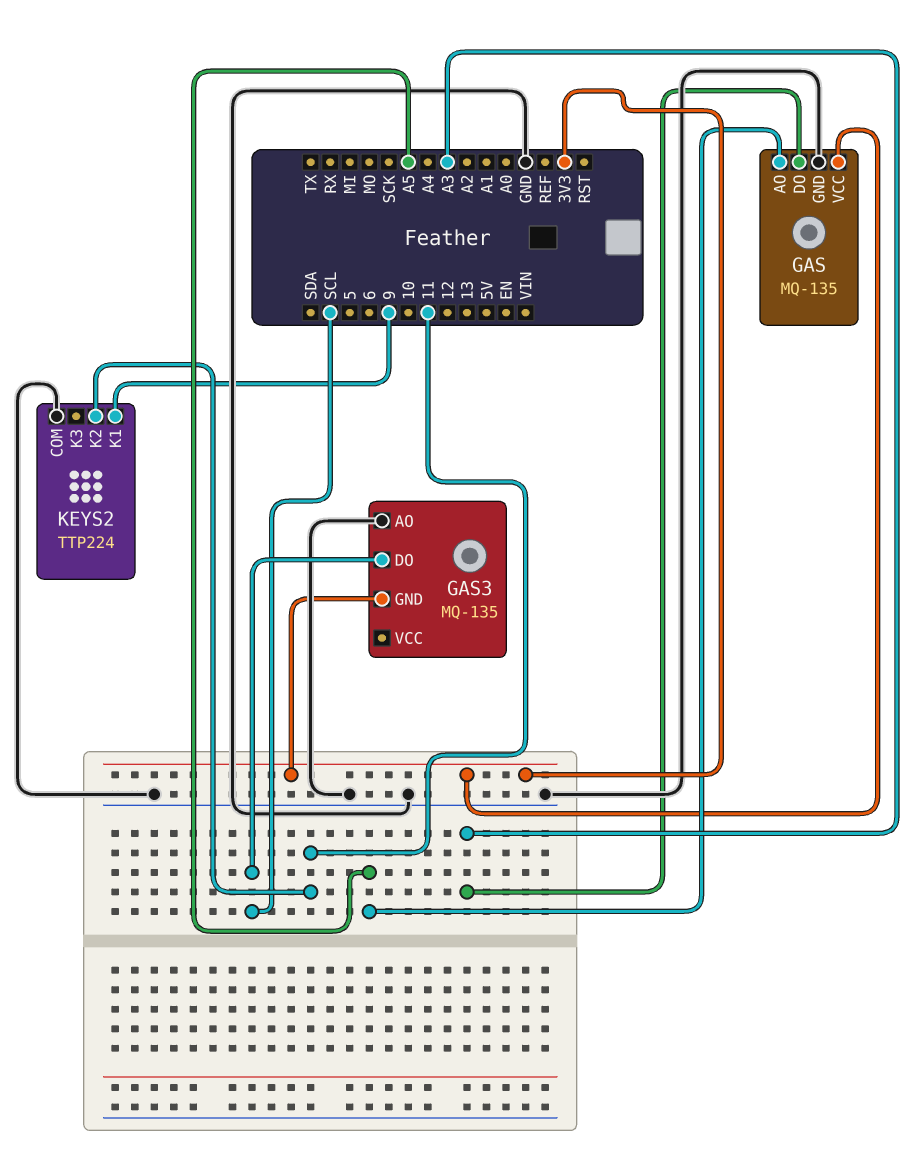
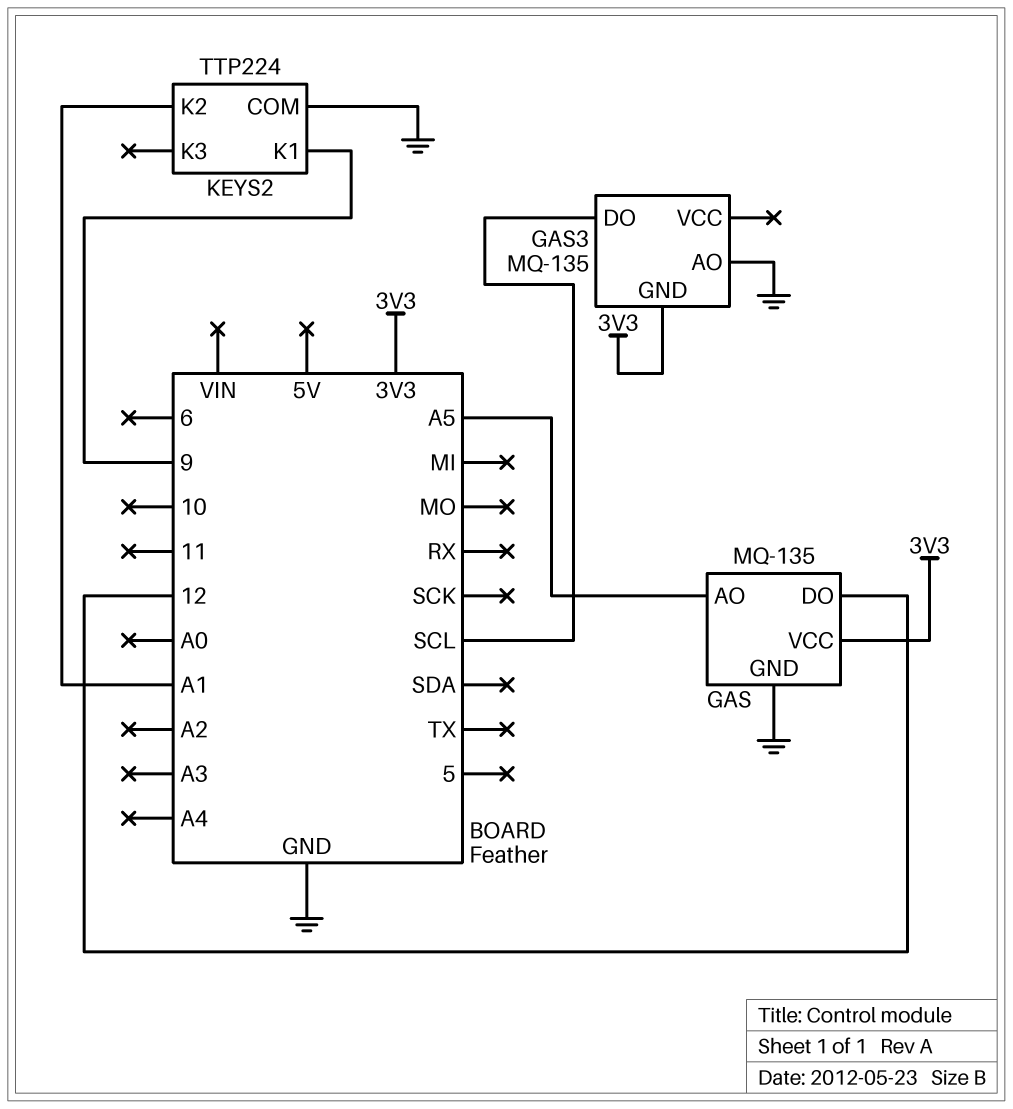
GAS pin DO: A3 -> 12
KEYS2 pin K2: 11 -> A1

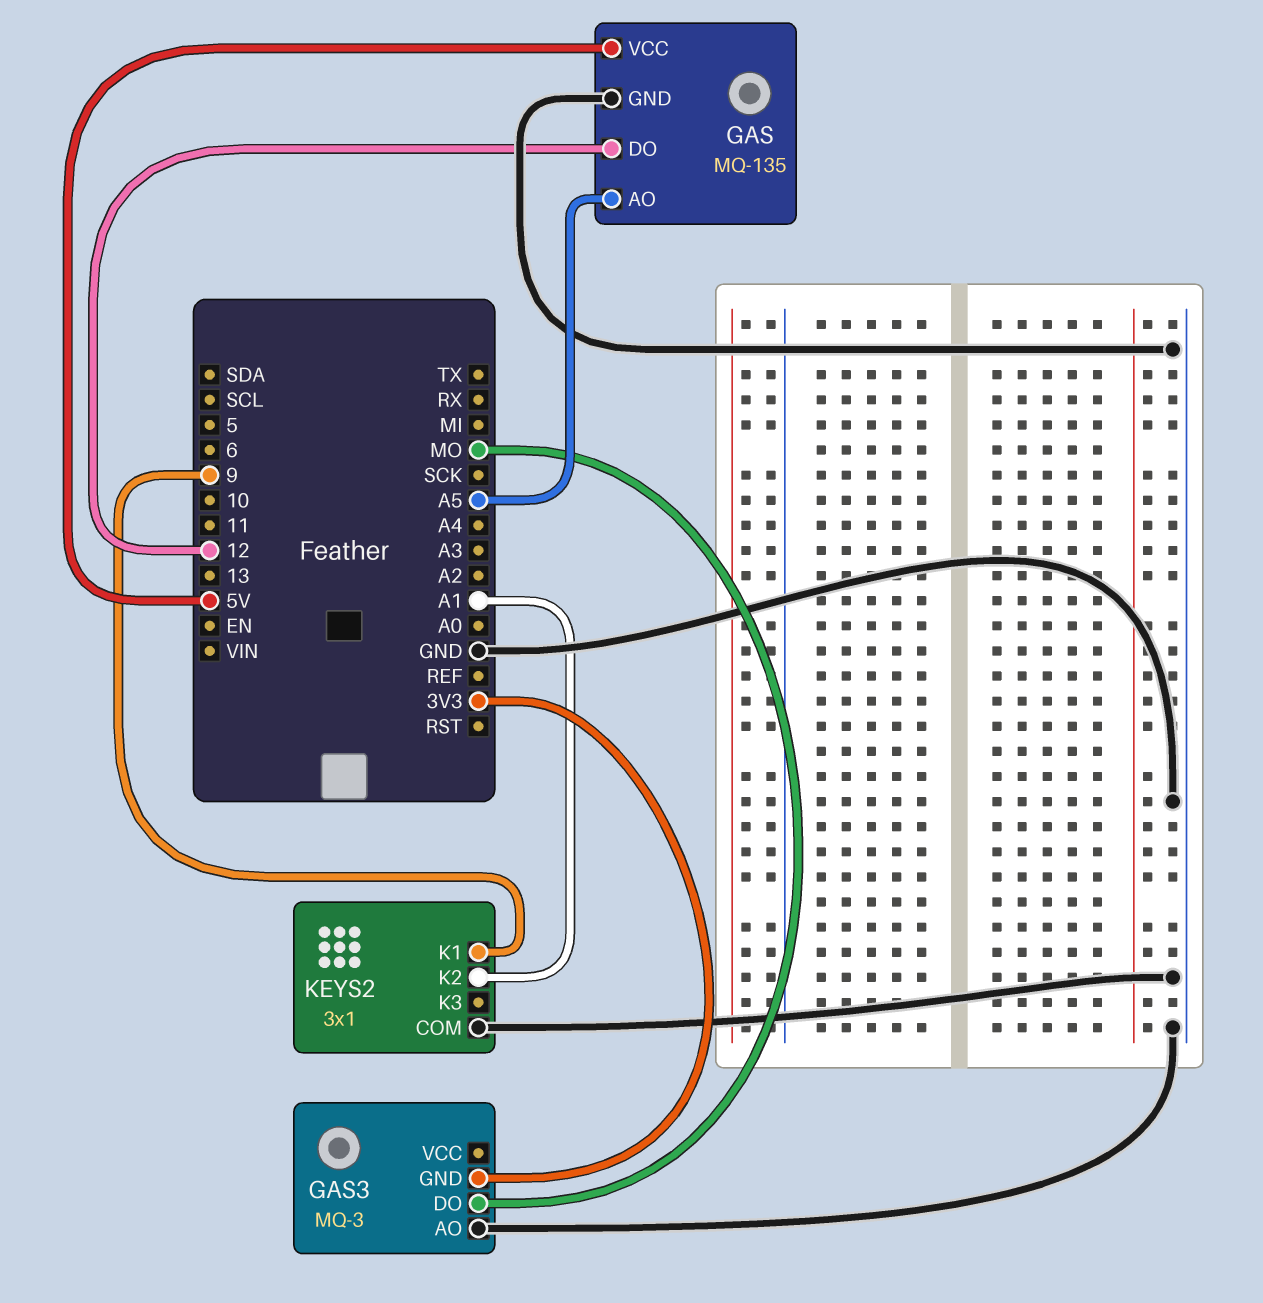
GAS pin VCC: 3V3 -> 5V
GAS3: MQ-135 -> MQ-3
GAS3 pin DO: SCL -> MO
KEYS2: TTP224 -> 3x1

